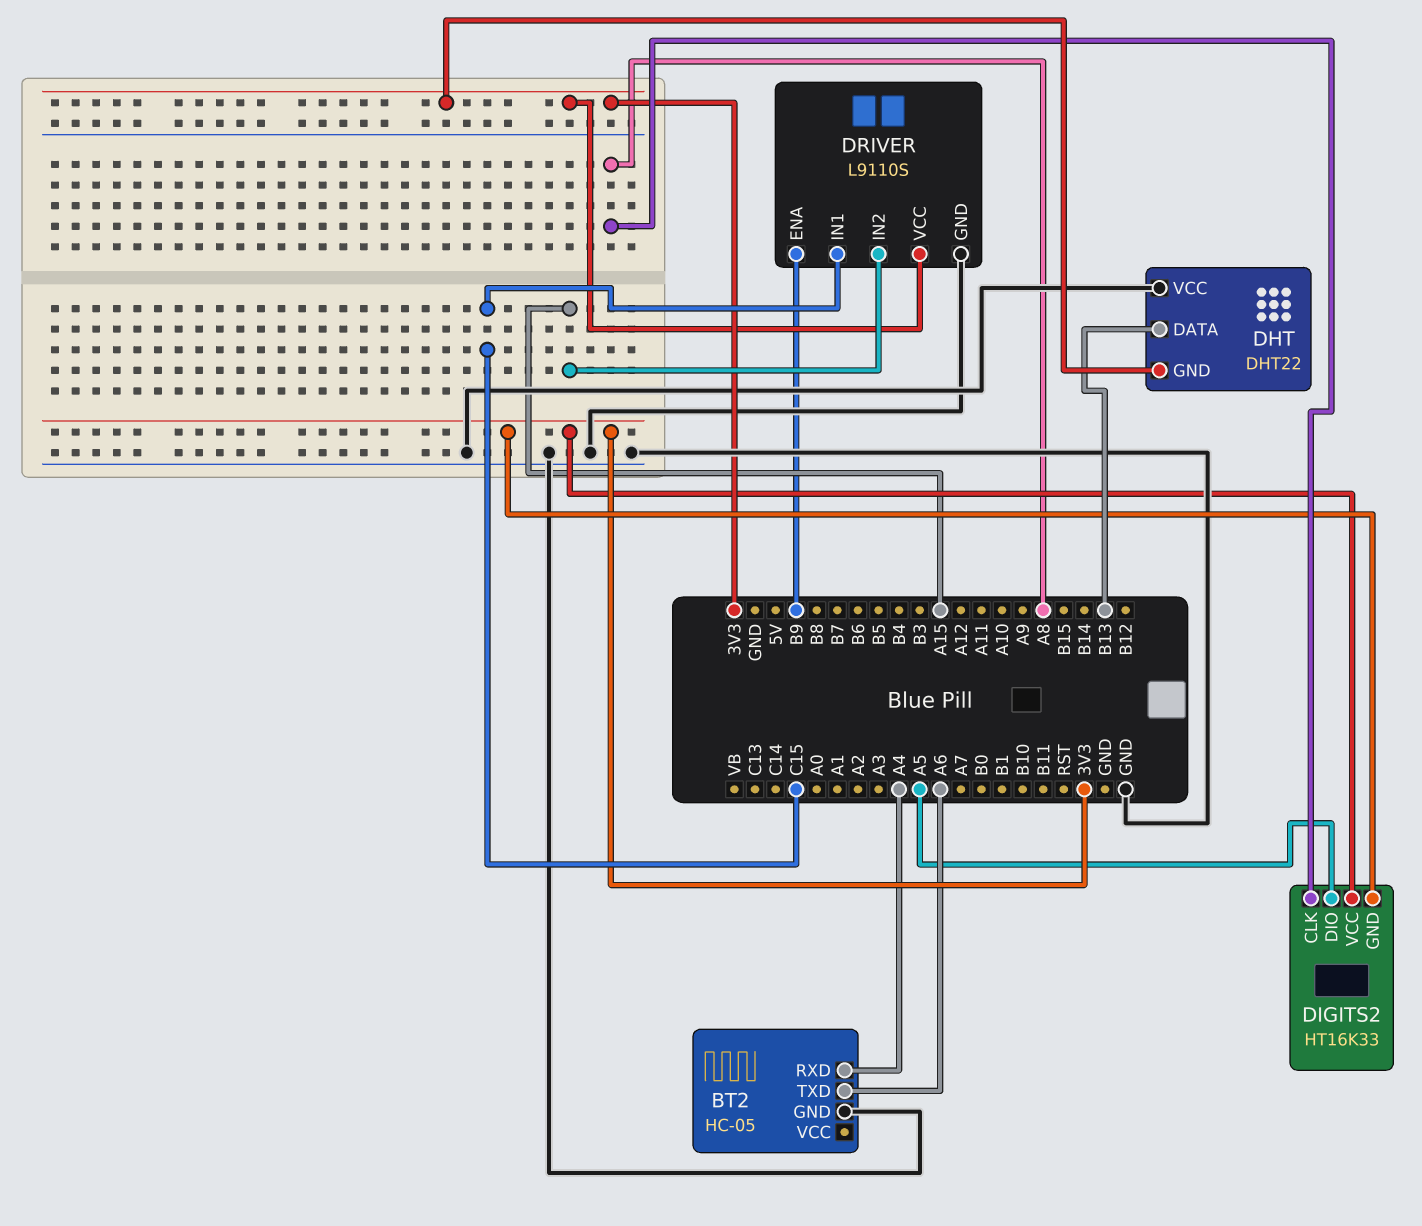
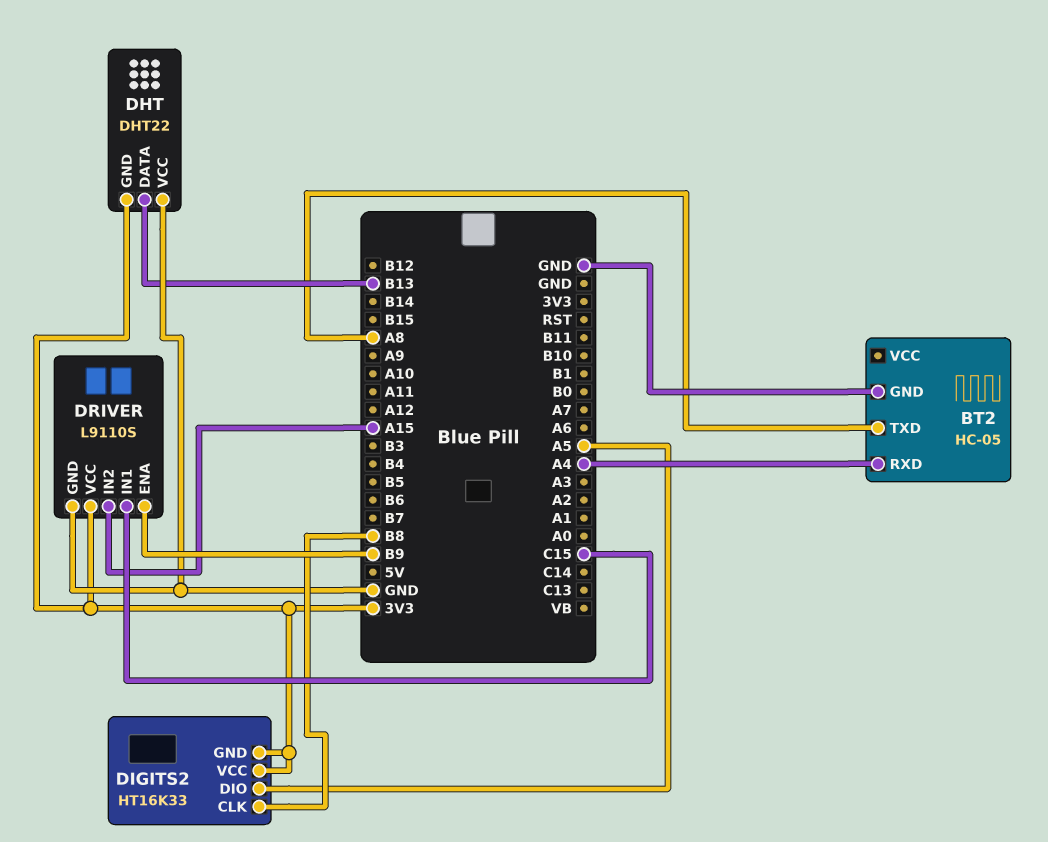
BT2 pin TXD: A6 -> A8
DIGITS2 pin CLK: A8 -> B8

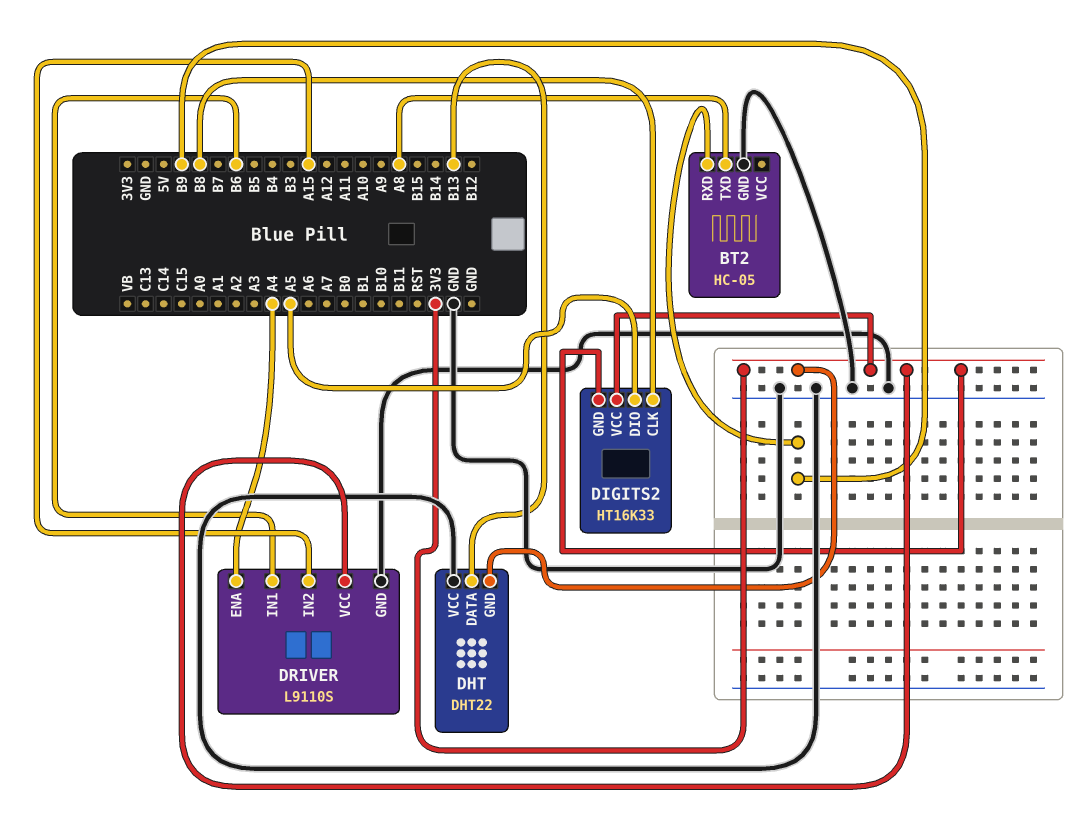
BT2 pin RXD: A4 -> B9
DRIVER pin ENA: B9 -> A4
DRIVER pin IN1: C15 -> B6

